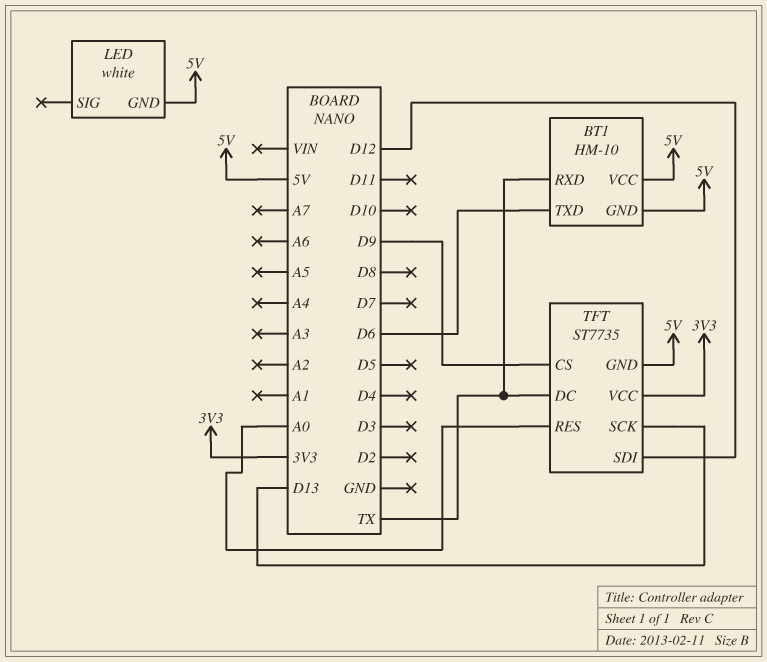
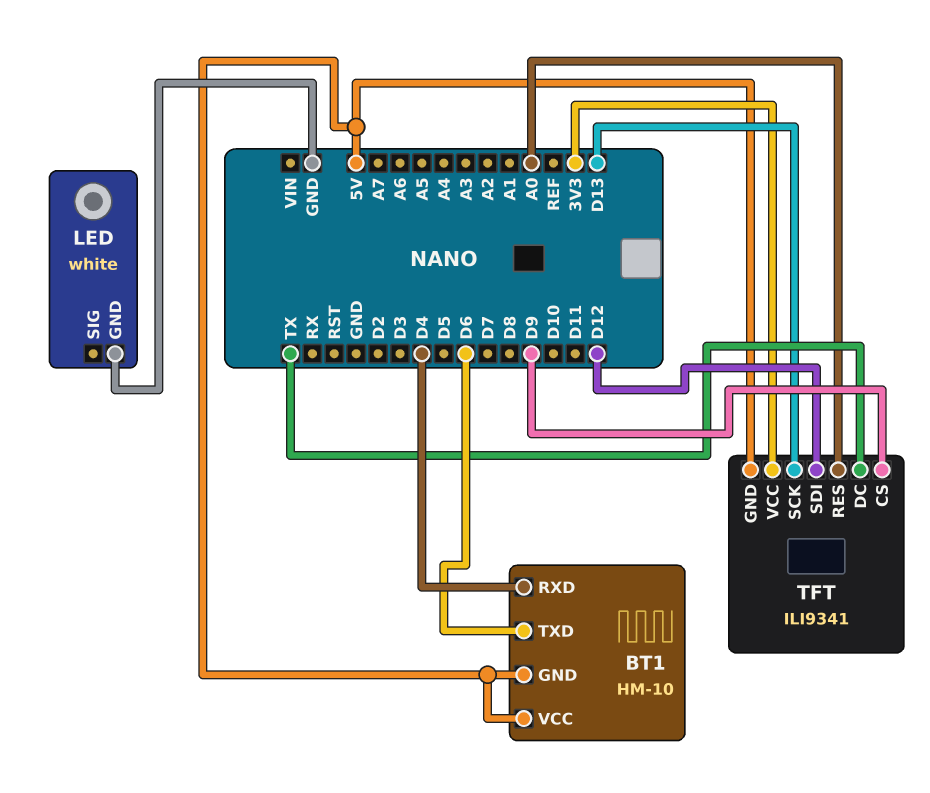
BT1 pin RXD: TX -> D4
LED pin GND: 5V -> GND
TFT: ST7735 -> ILI9341

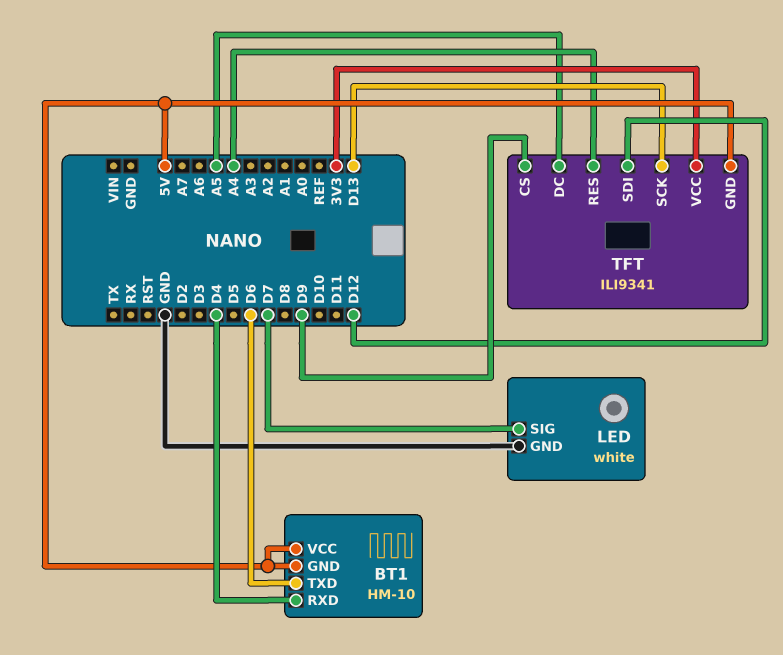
LED pin SIG: none -> D7
TFT pin DC: TX -> A5
TFT pin RES: A0 -> A4

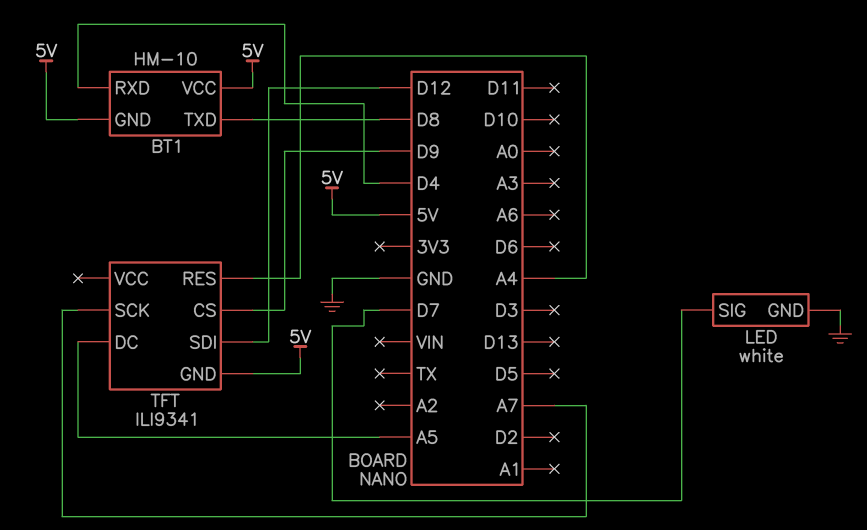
BT1 pin TXD: D6 -> D8
TFT pin SCK: D13 -> A7
TFT pin VCC: 3V3 -> none

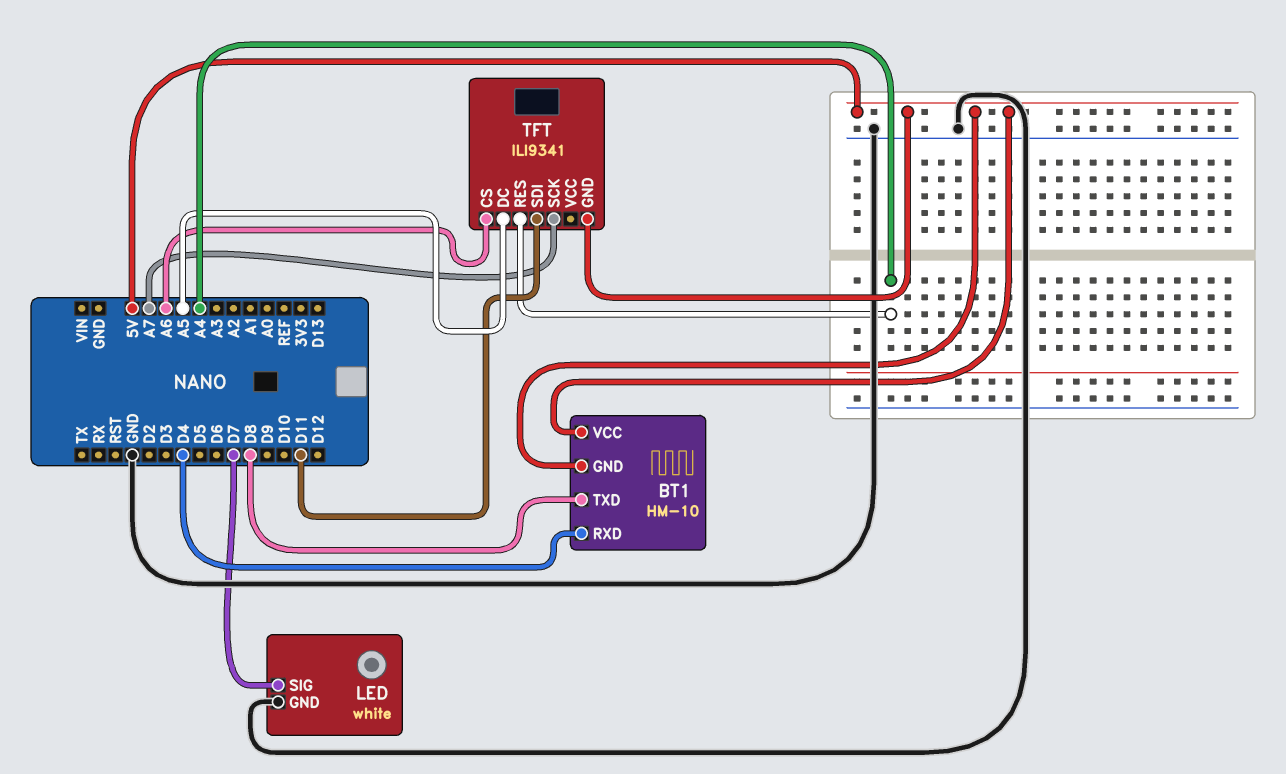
TFT pin CS: D9 -> A6
TFT pin SDI: D12 -> D11

